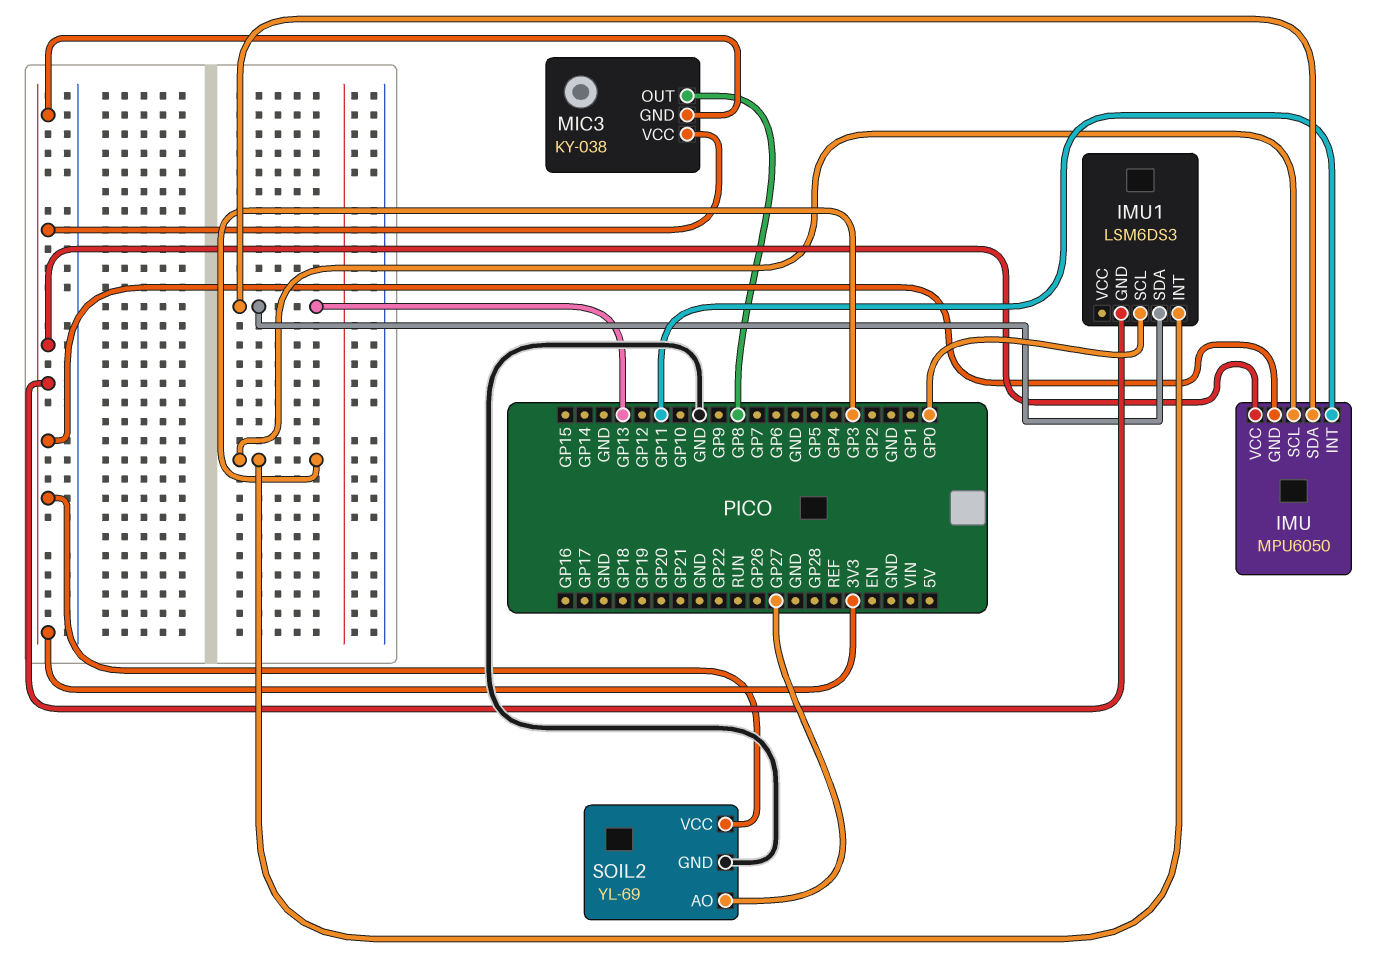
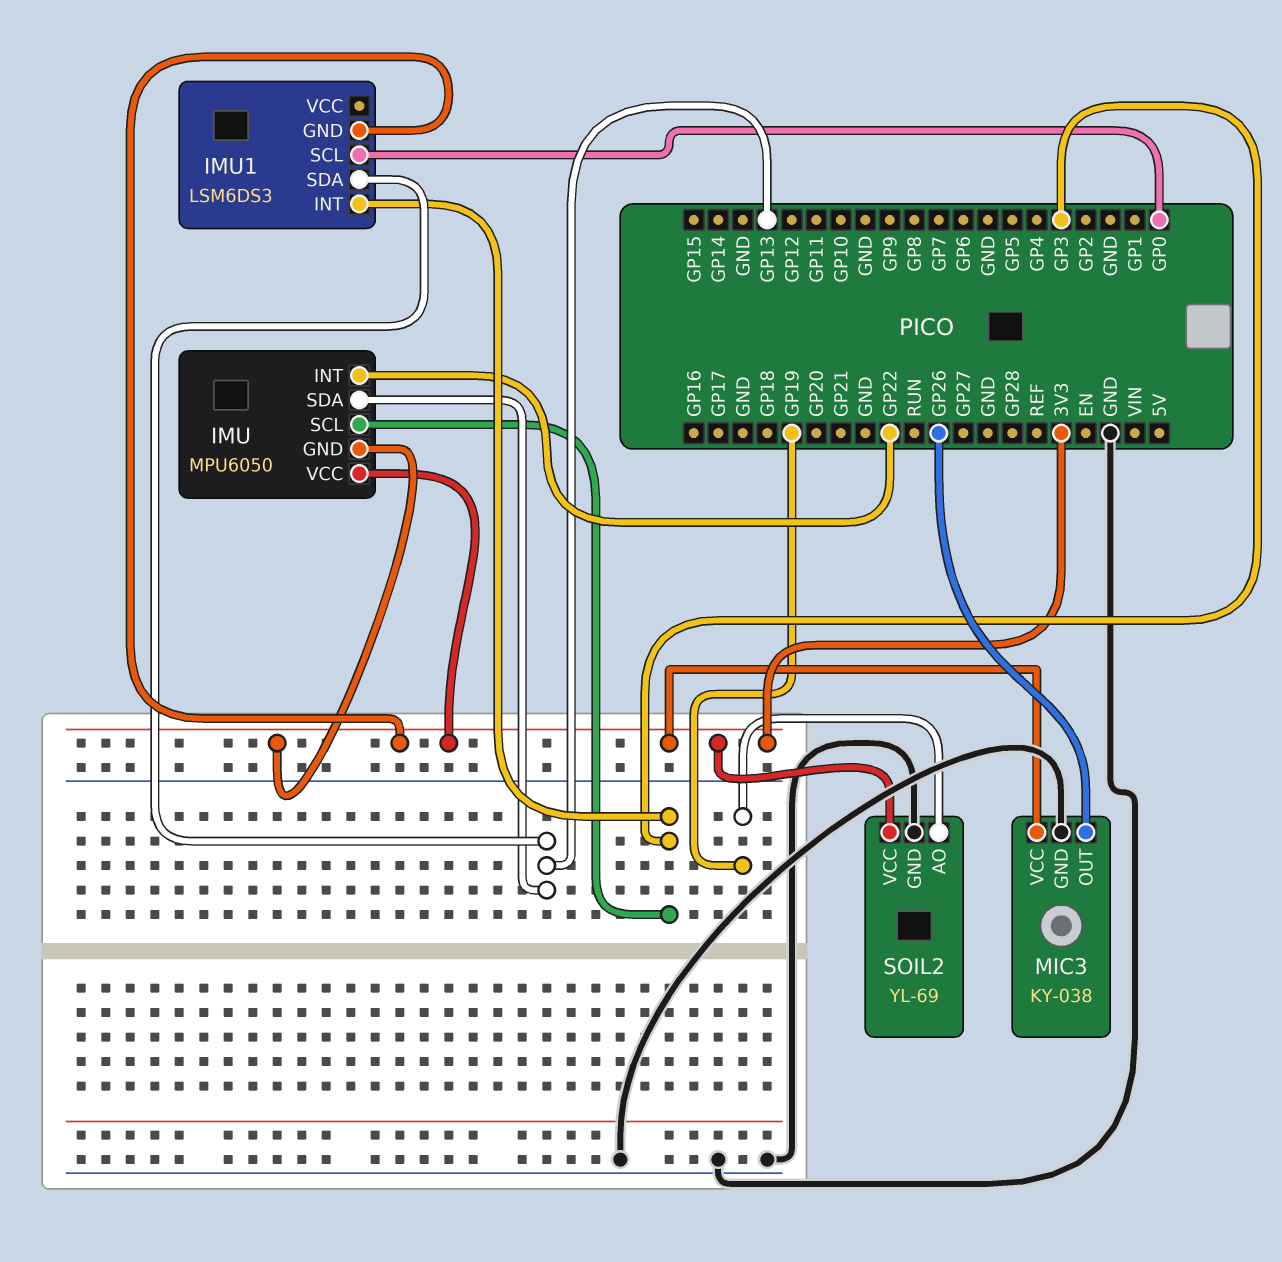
IMU pin INT: GP11 -> GP22
MIC3 pin GND: 3V3 -> GND
MIC3 pin OUT: GP8 -> GP26
SOIL2 pin AO: GP27 -> GP19

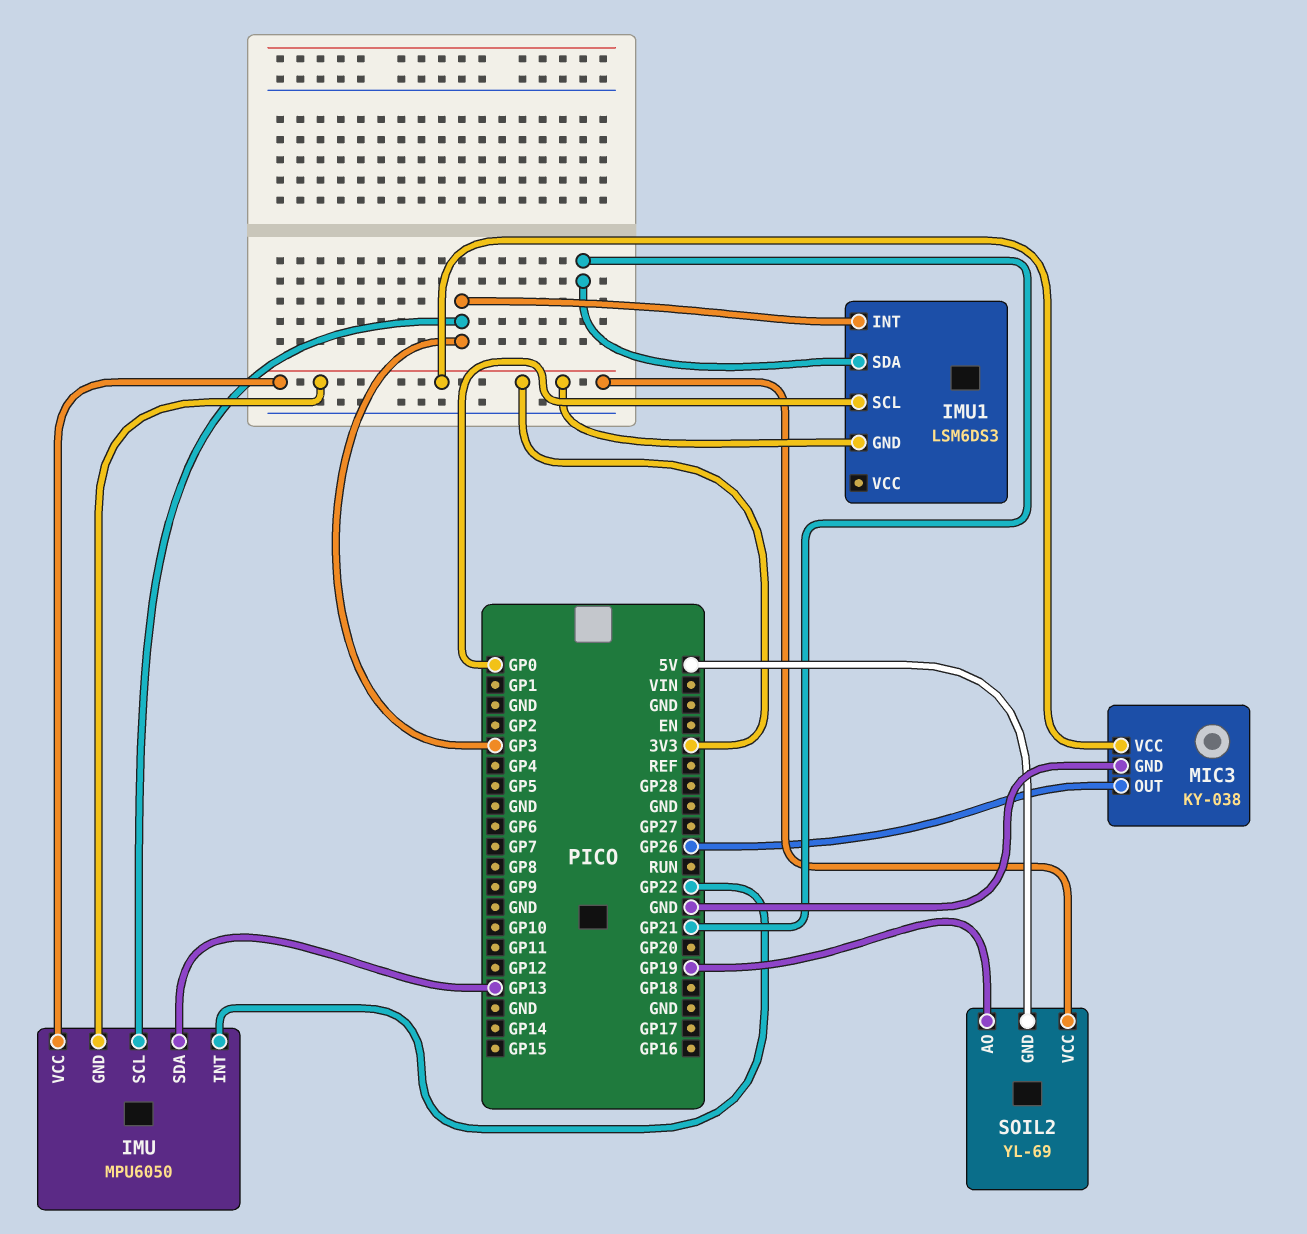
IMU1 pin SDA: GP13 -> GP21
SOIL2 pin GND: GND -> 5V

